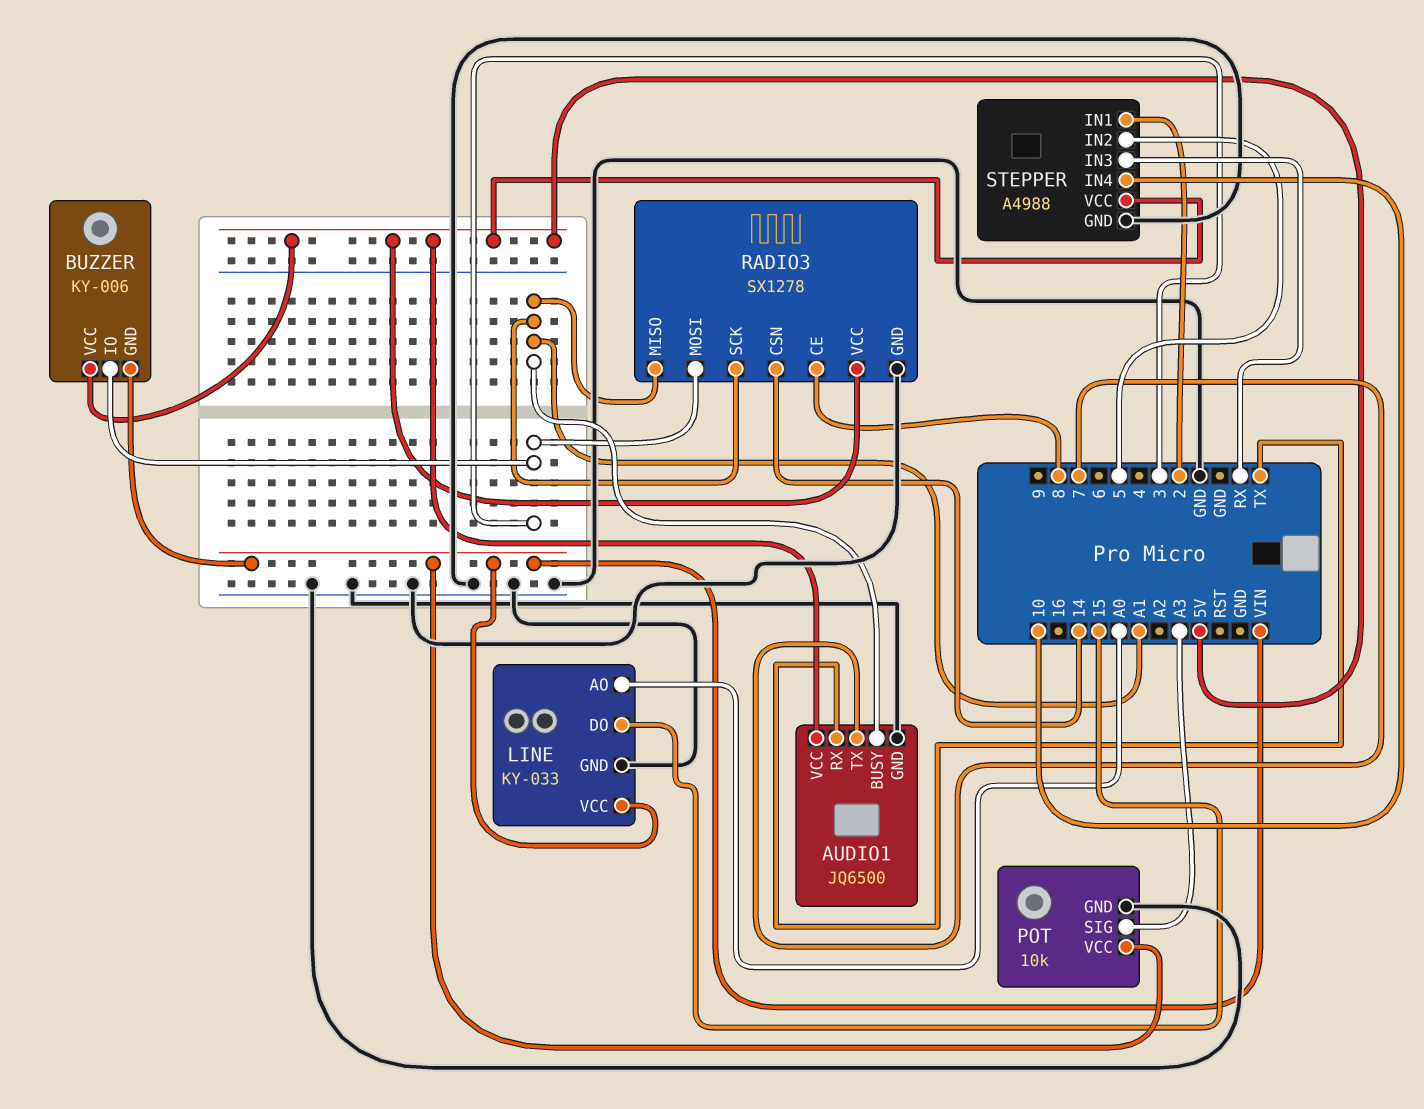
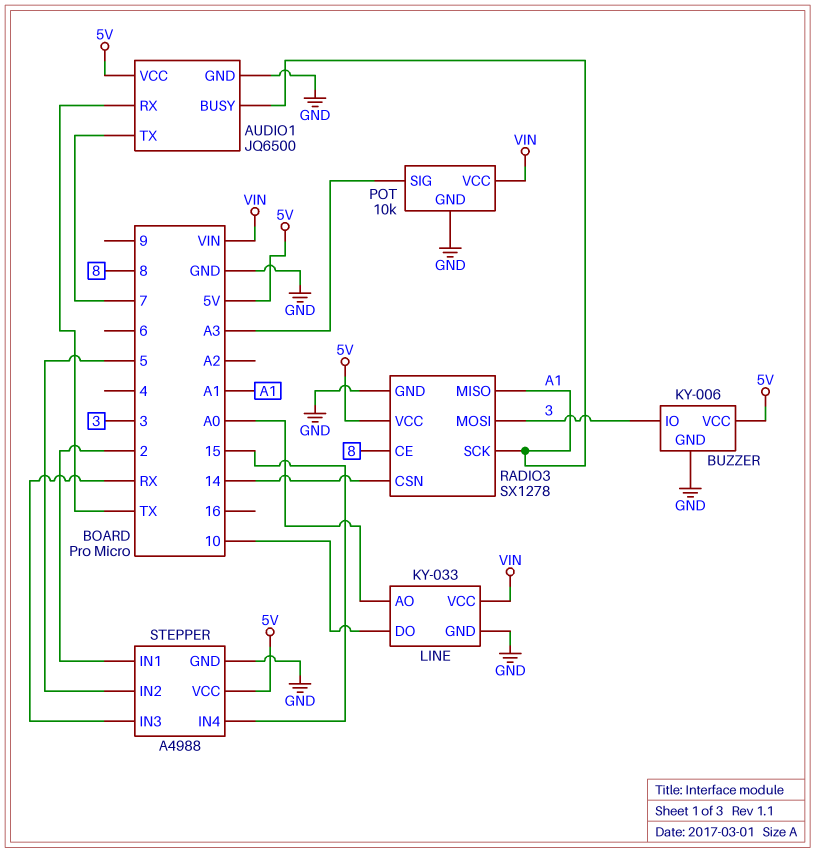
BUZZER pin GND: VIN -> GND
LINE pin DO: 15 -> 10
STEPPER pin IN4: 10 -> 15

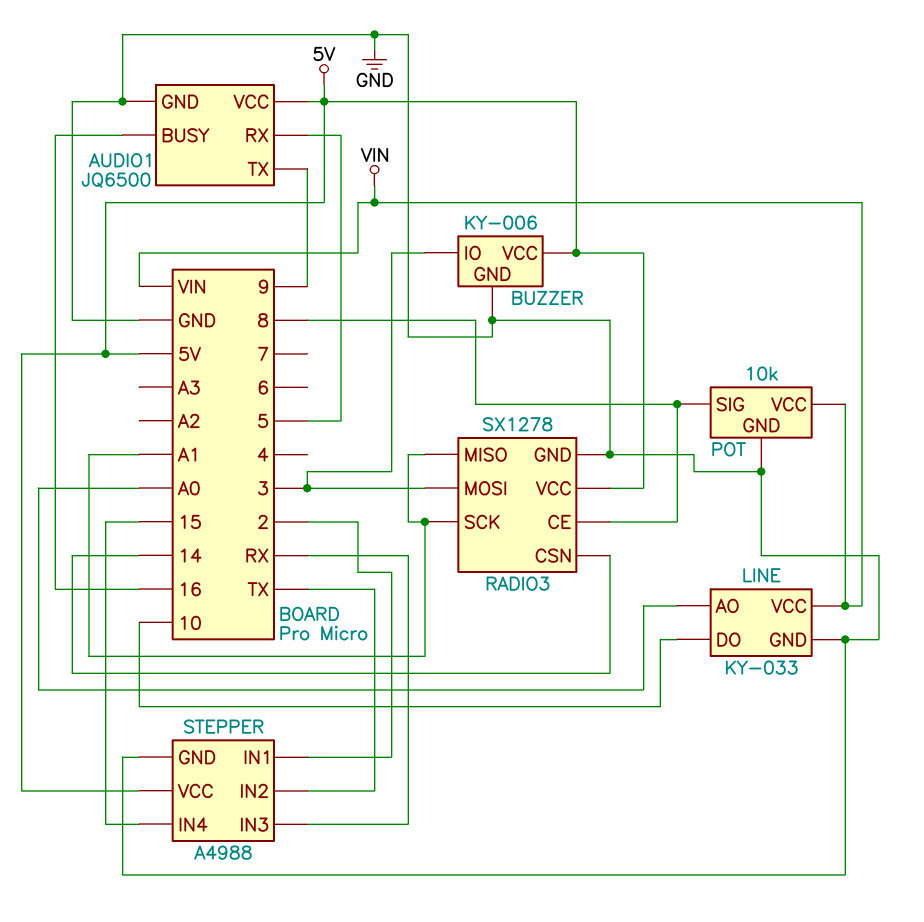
AUDIO1 pin BUSY: A1 -> 16
AUDIO1 pin RX: TX -> 5
AUDIO1 pin TX: 7 -> 9
POT pin SIG: A3 -> 8
STEPPER pin IN2: 5 -> TX

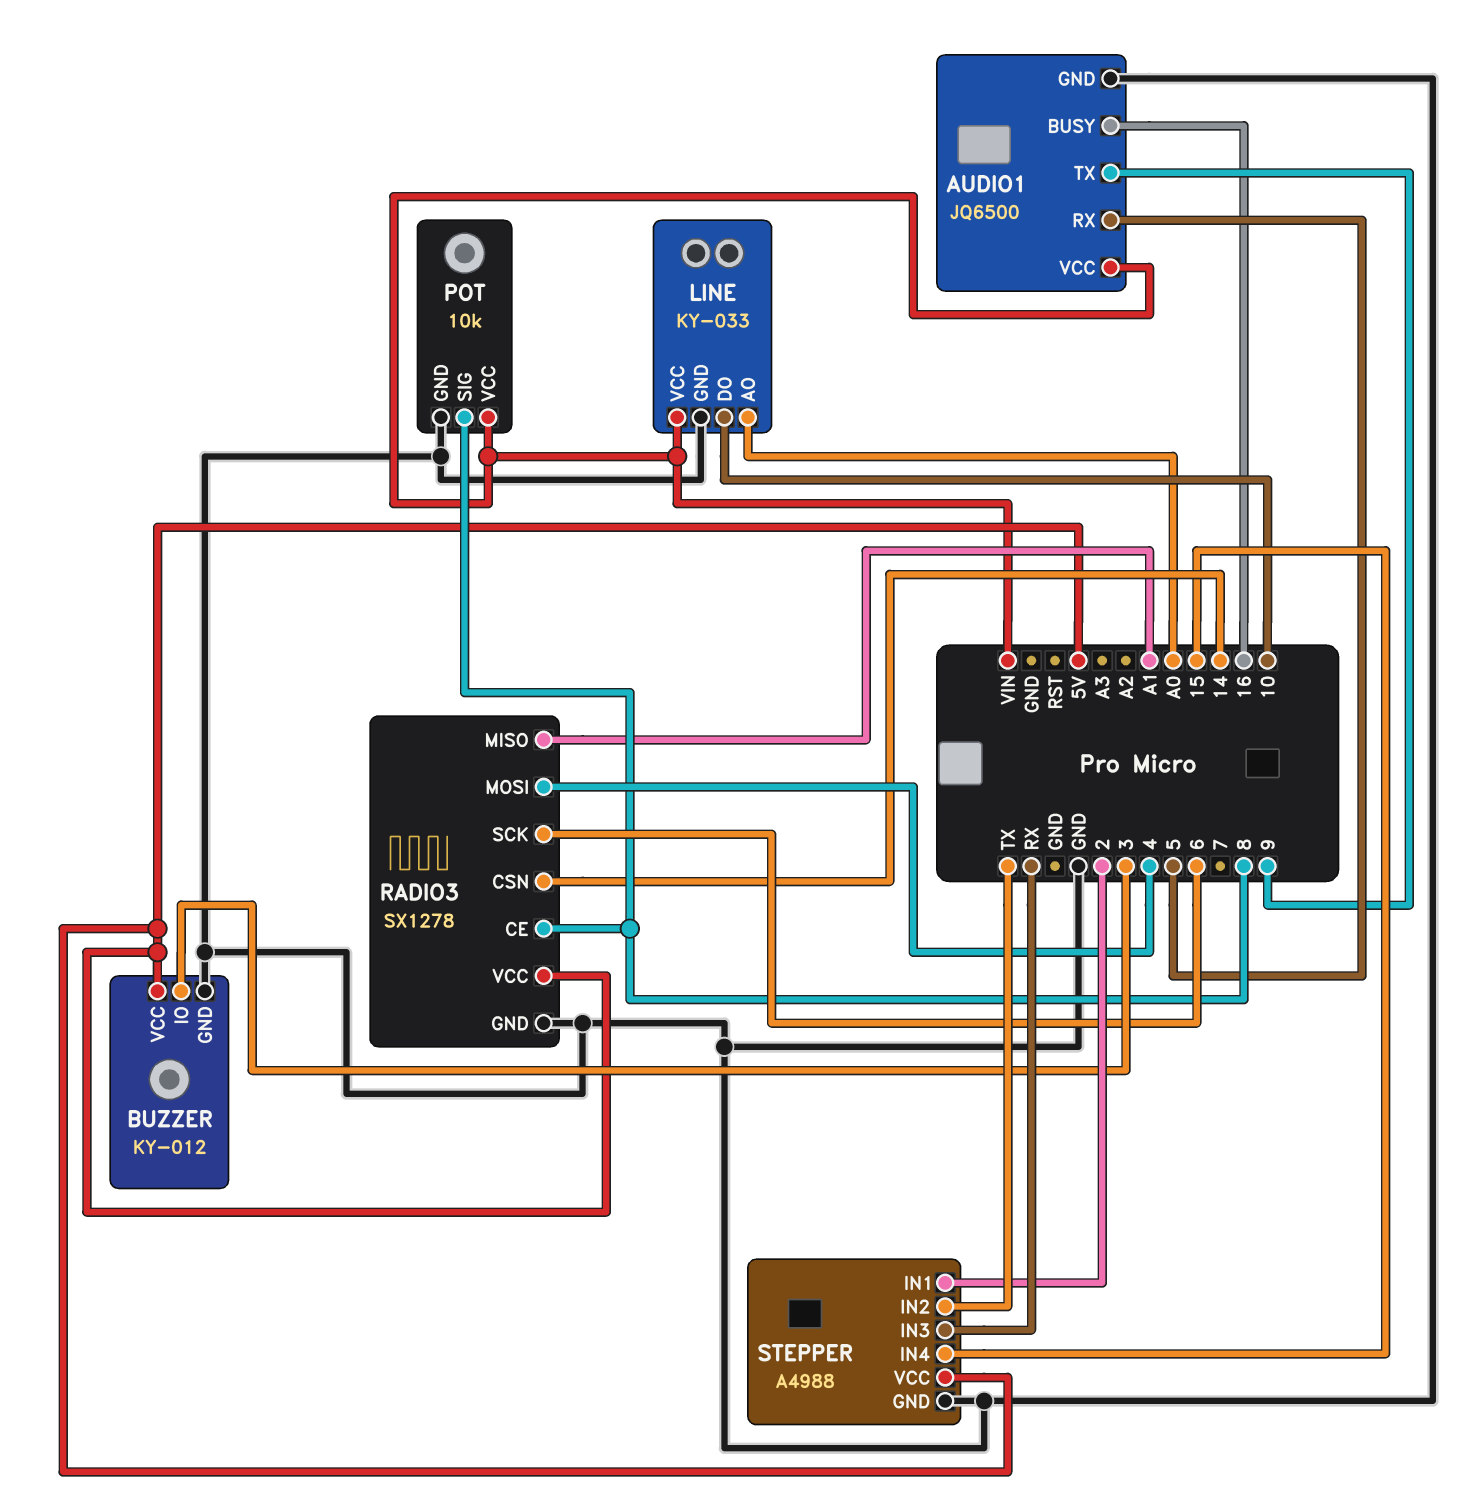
AUDIO1 pin VCC: 5V -> VIN
BUZZER: KY-006 -> KY-012
RADIO3 pin MOSI: 3 -> 4
RADIO3 pin SCK: A1 -> 6

